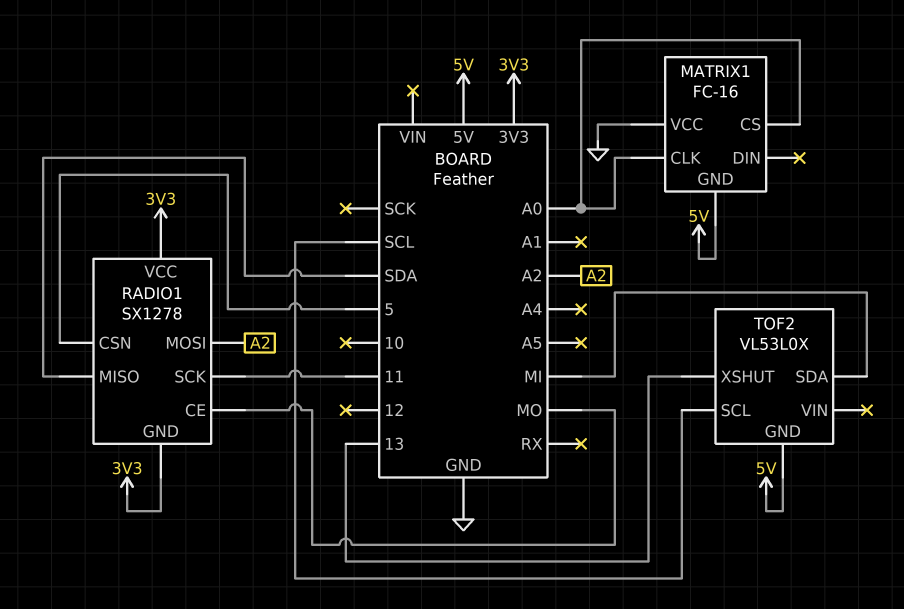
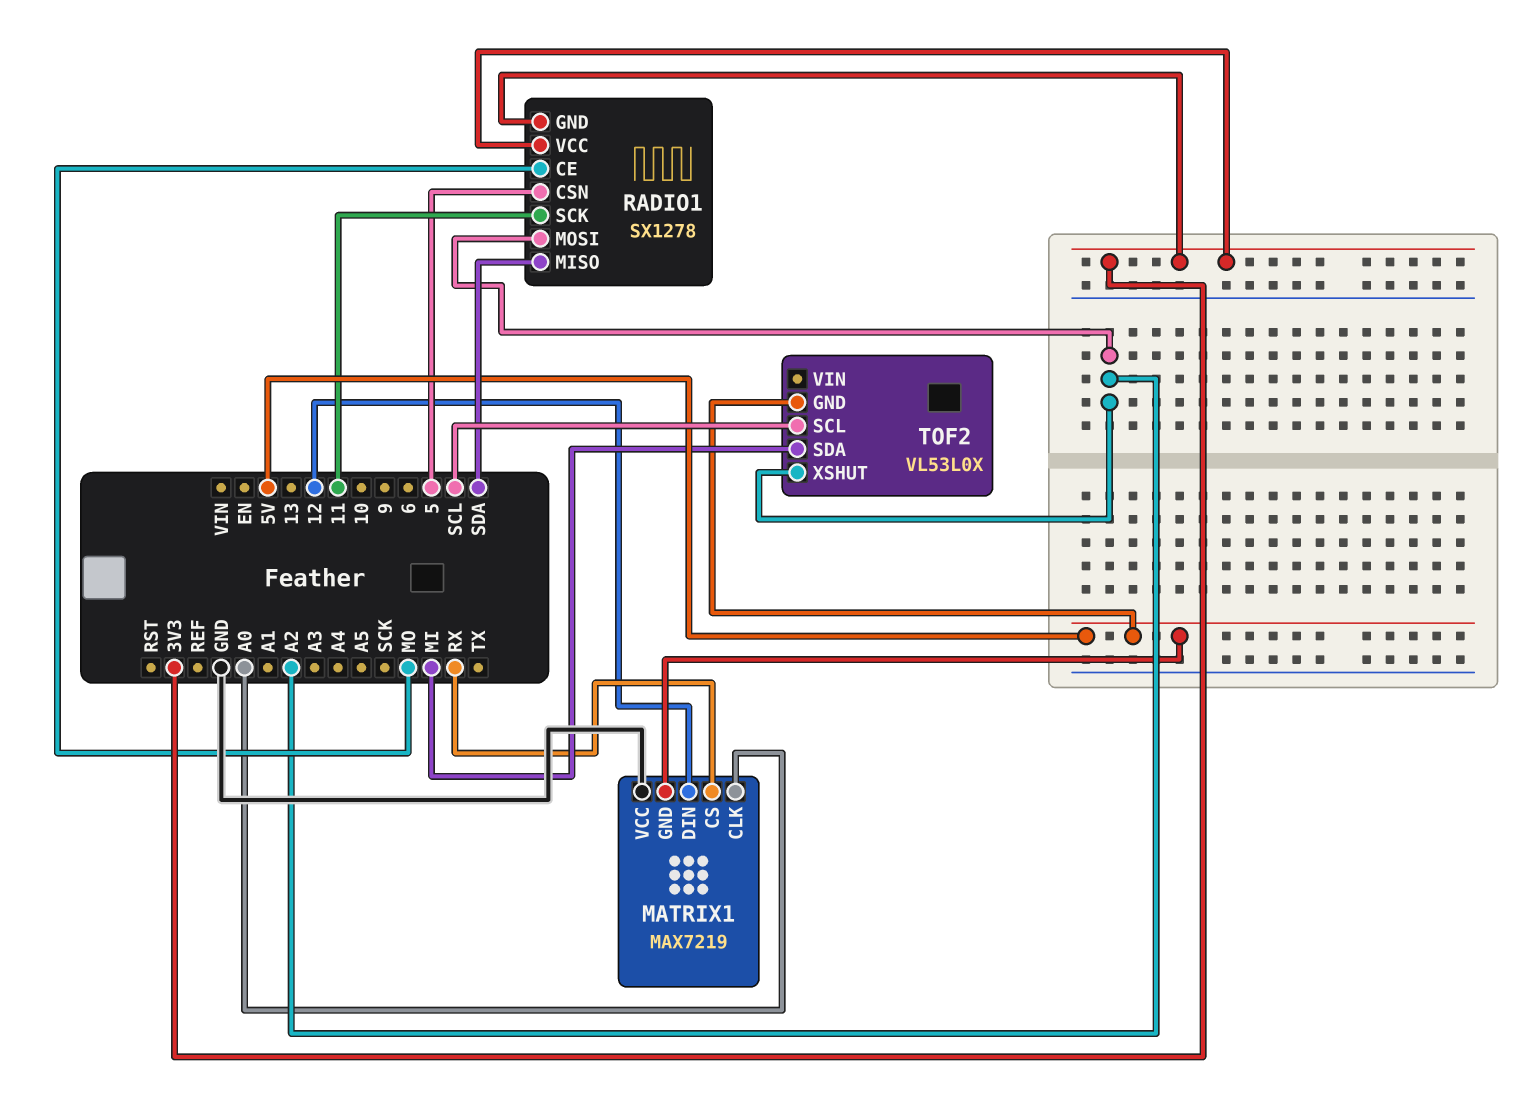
MATRIX1: FC-16 -> MAX7219
MATRIX1 pin CS: A0 -> RX
MATRIX1 pin DIN: none -> 12
TOF2 pin XSHUT: 13 -> A2

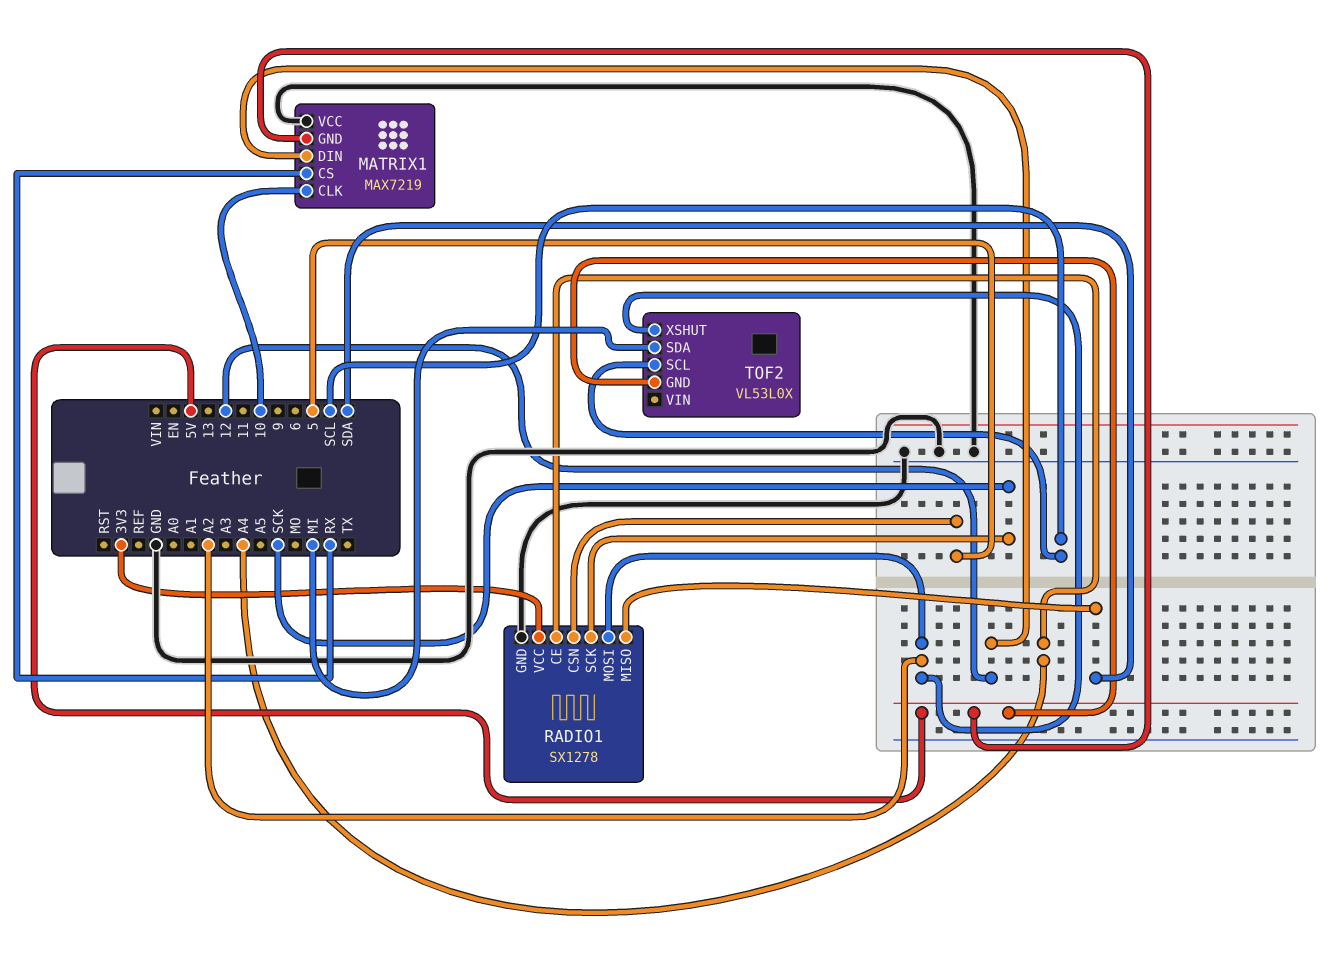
MATRIX1 pin CLK: A0 -> 10
RADIO1 pin CE: MO -> A4
RADIO1 pin GND: 3V3 -> GND
RADIO1 pin SCK: 11 -> SCK

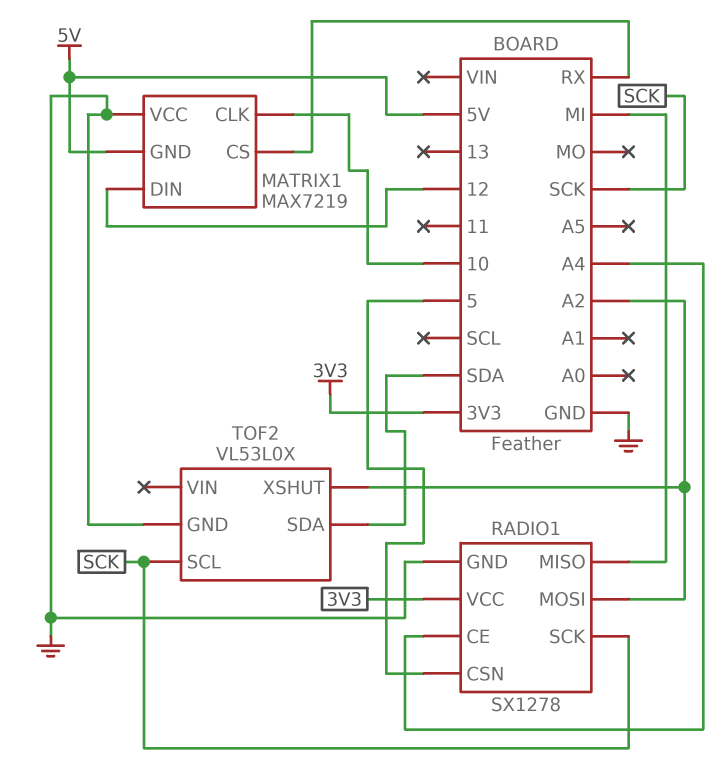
RADIO1 pin MISO: SDA -> MI
TOF2 pin GND: 5V -> GND
TOF2 pin SCL: SCL -> SCK
TOF2 pin SDA: MI -> SDA

